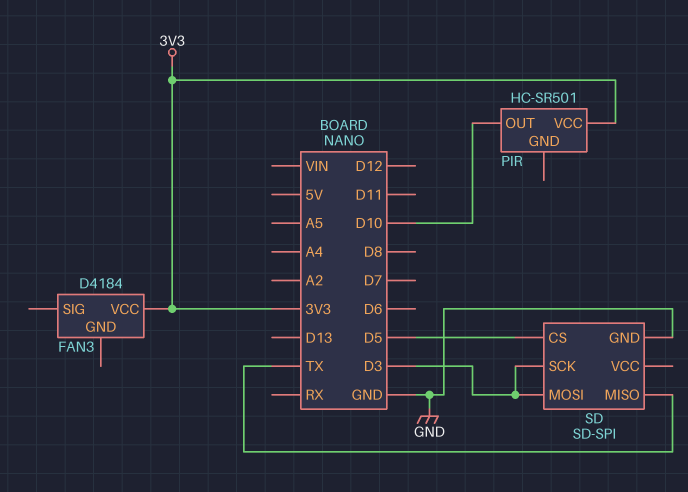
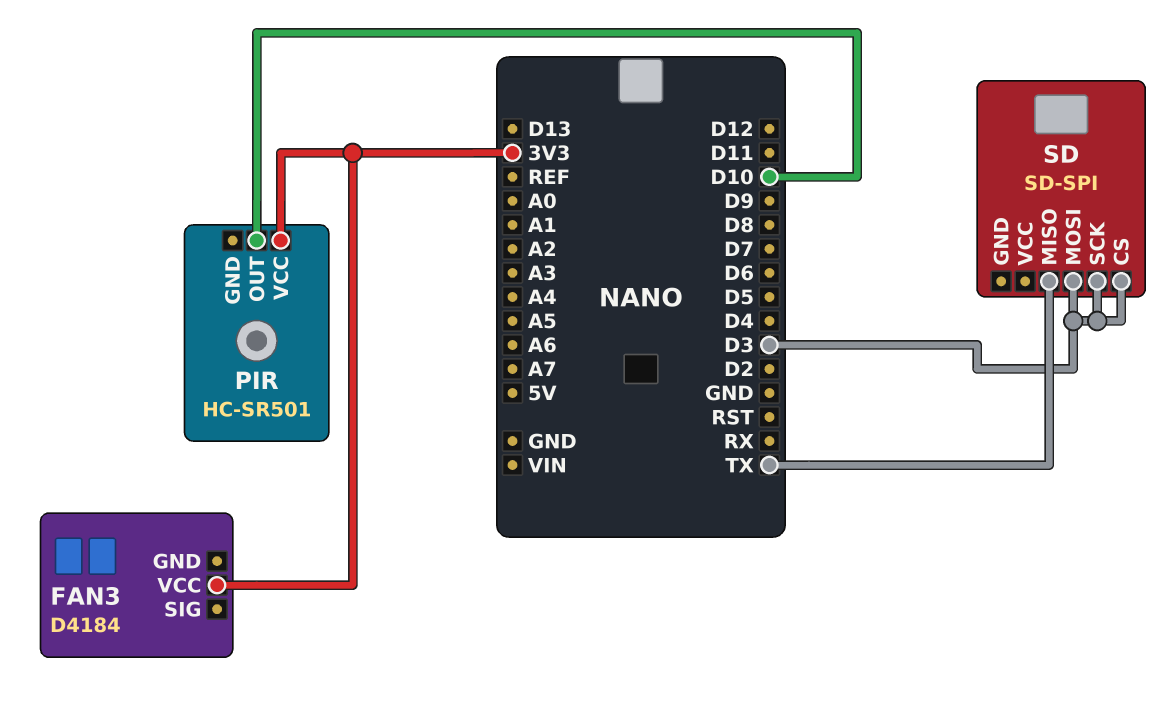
SD pin CS: D5 -> D3
SD pin GND: GND -> none

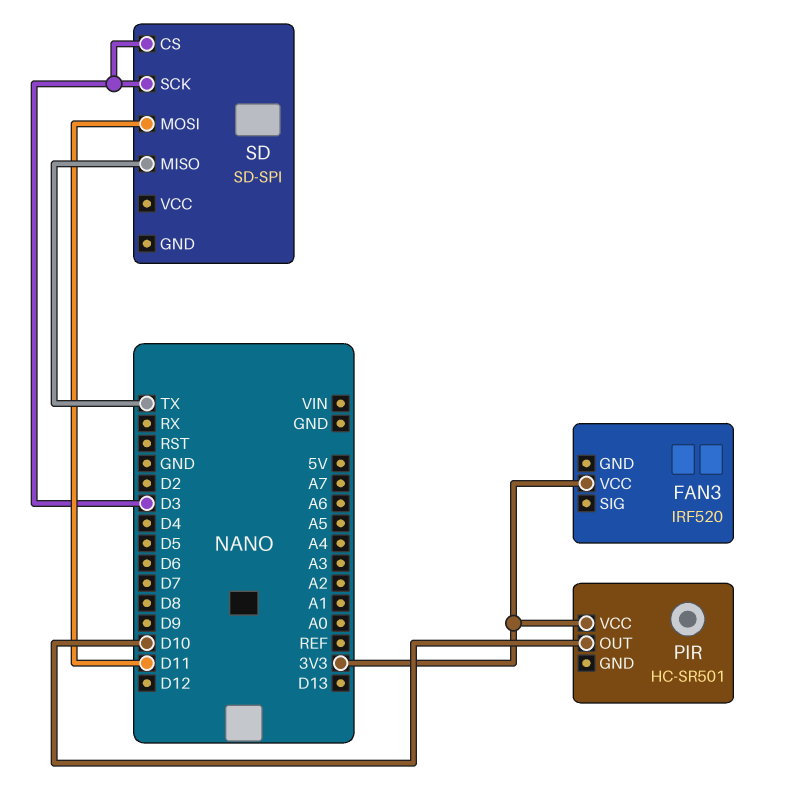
FAN3: D4184 -> IRF520
SD pin MOSI: D3 -> D11

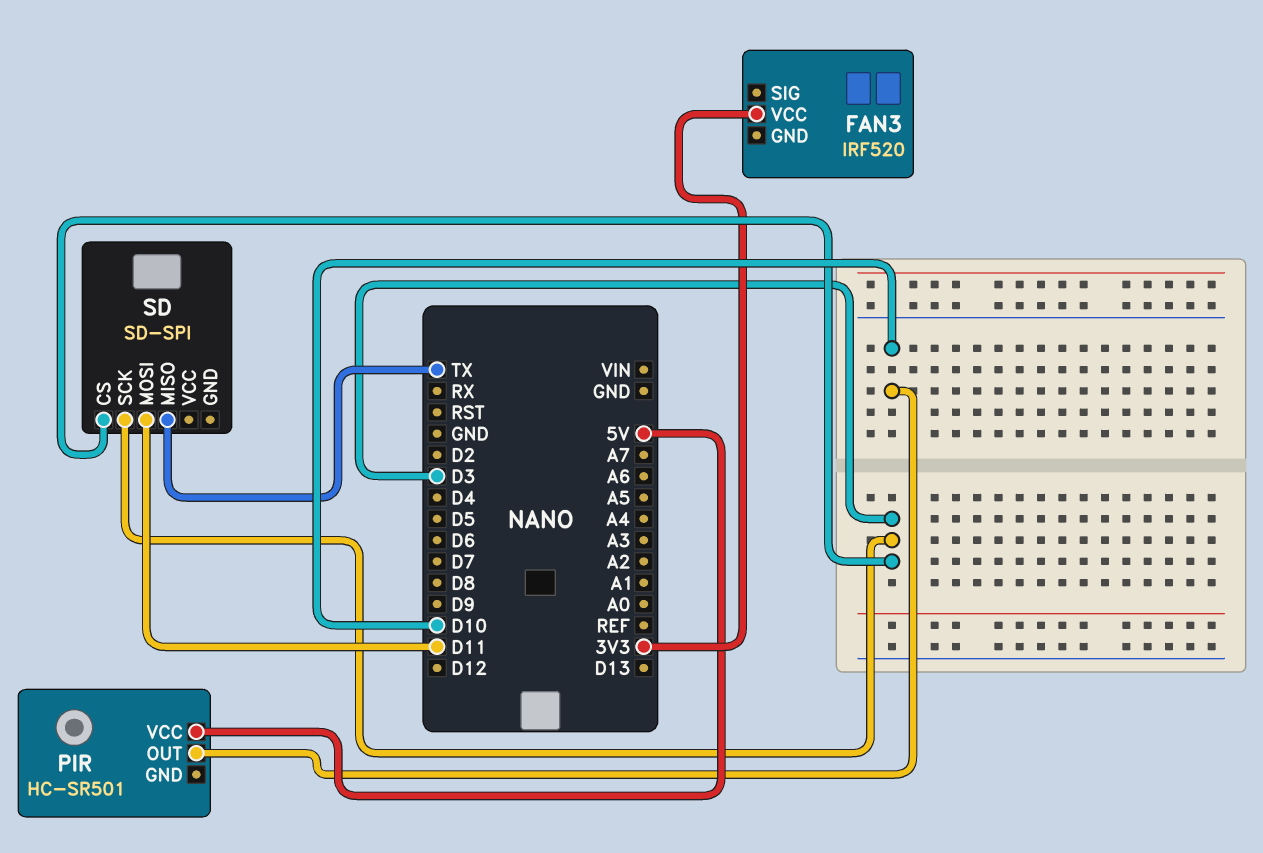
PIR pin VCC: 3V3 -> 5V

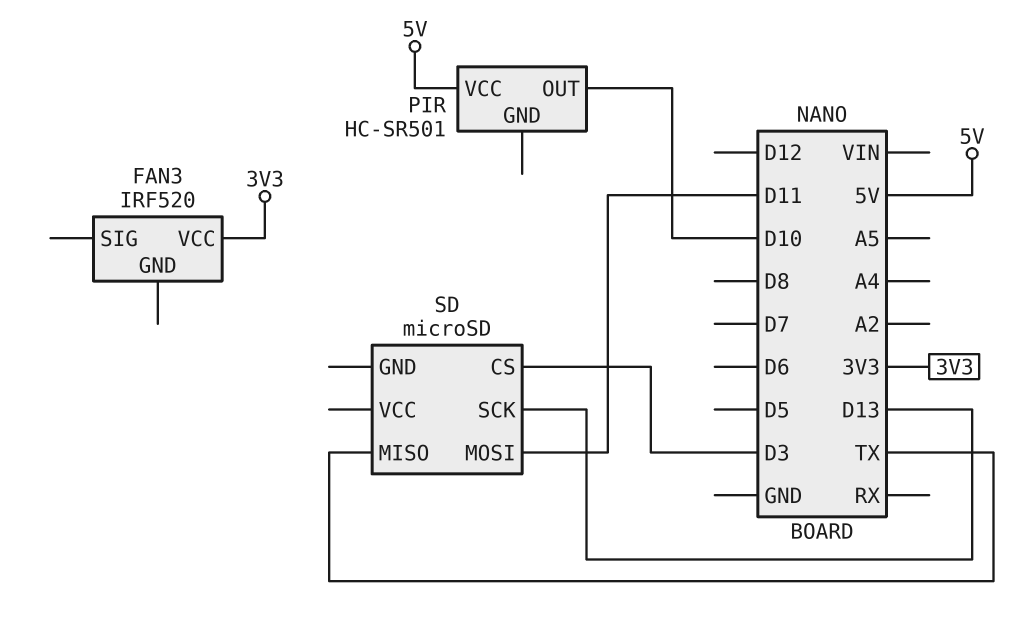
SD: SD-SPI -> microSD
SD pin SCK: D3 -> D13

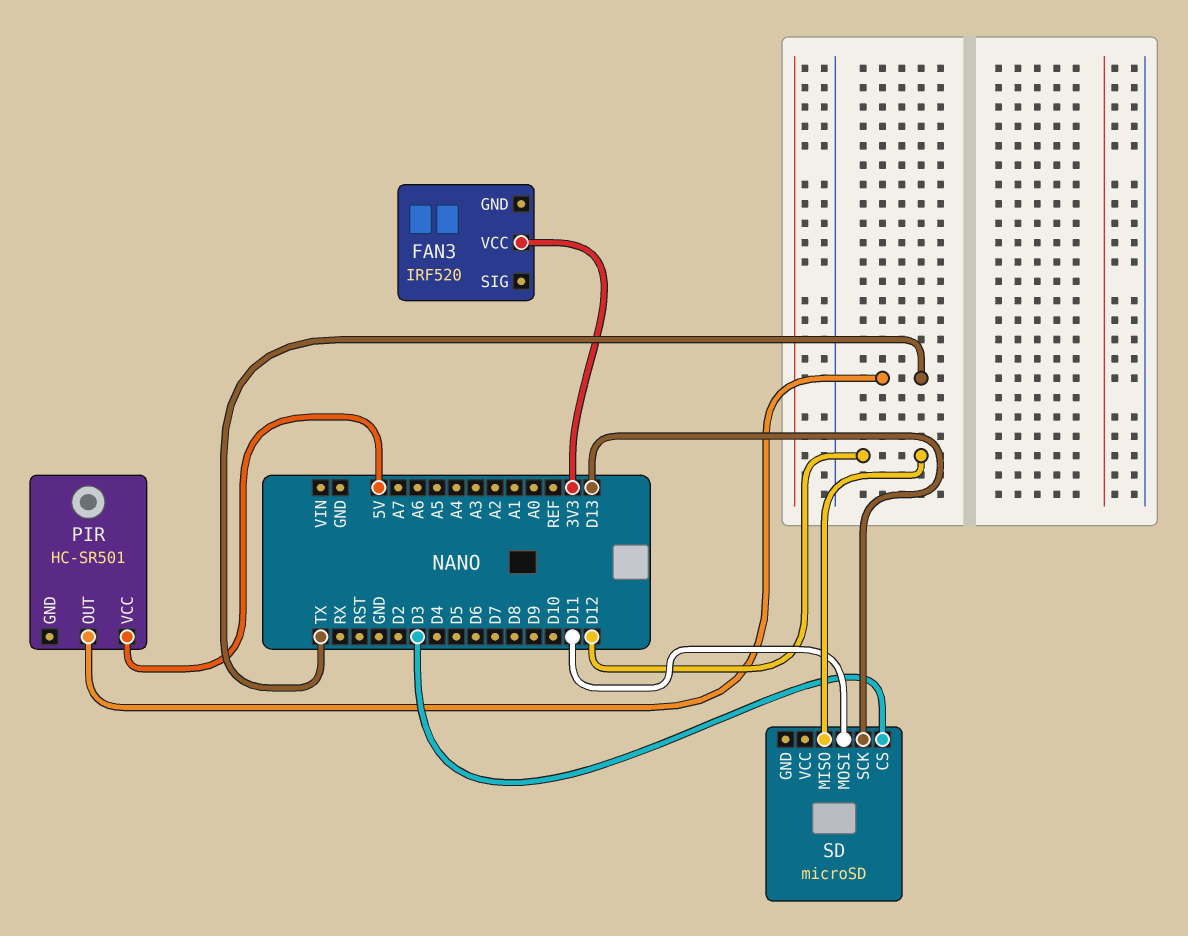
PIR pin OUT: D10 -> TX
SD pin MISO: TX -> D12

